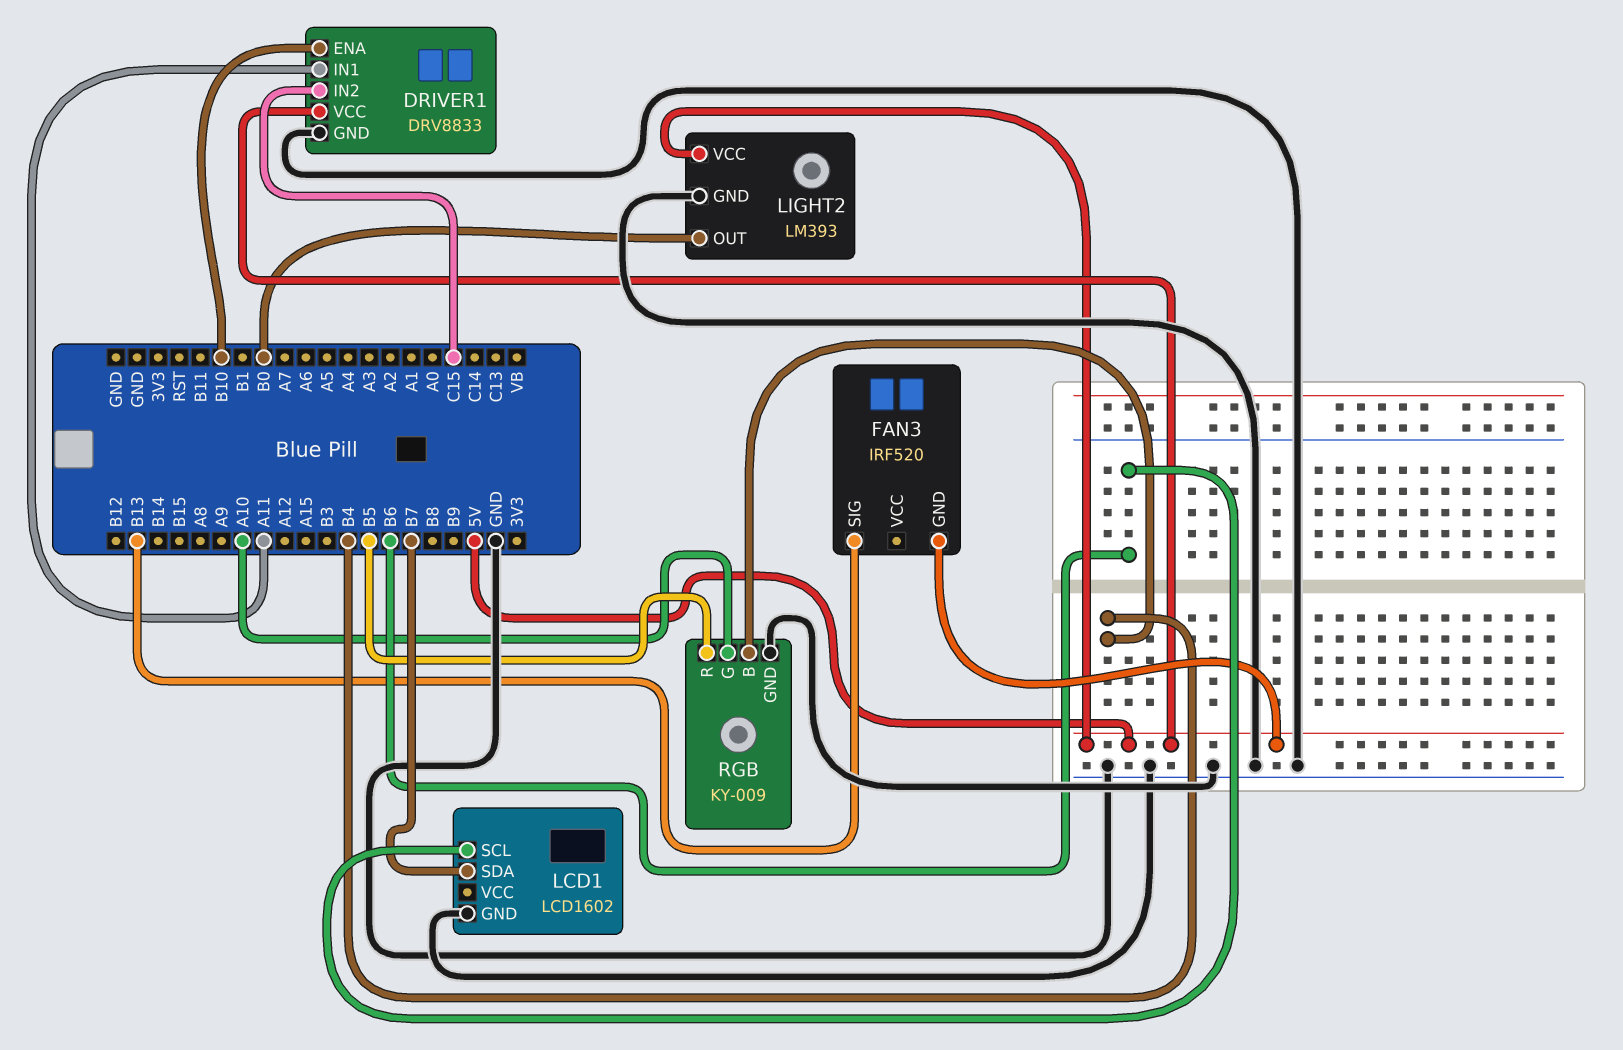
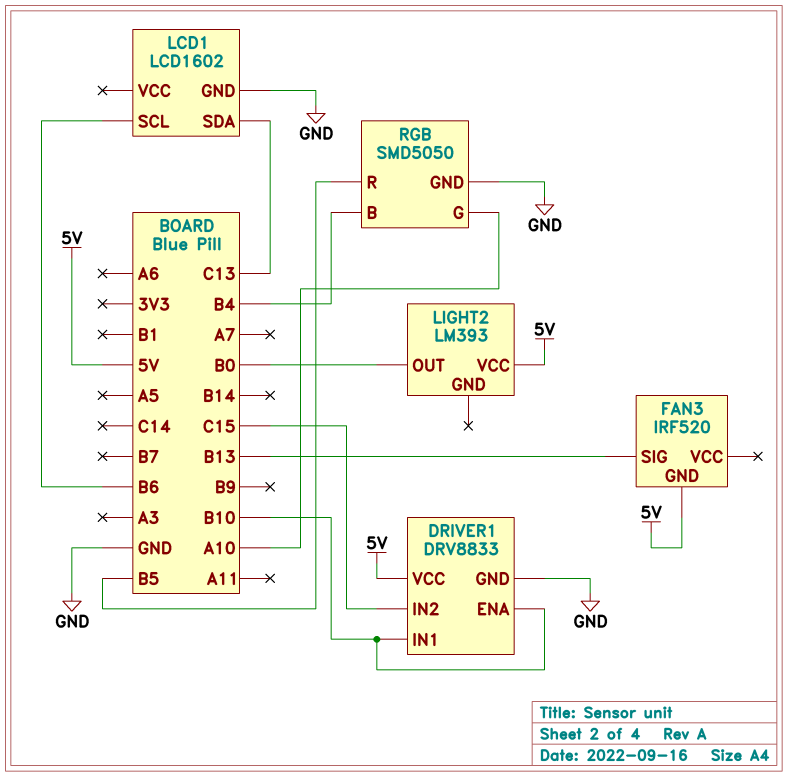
DRIVER1 pin IN1: A11 -> B10
LCD1 pin SDA: B7 -> C13
LIGHT2 pin GND: GND -> none
RGB: KY-009 -> SMD5050

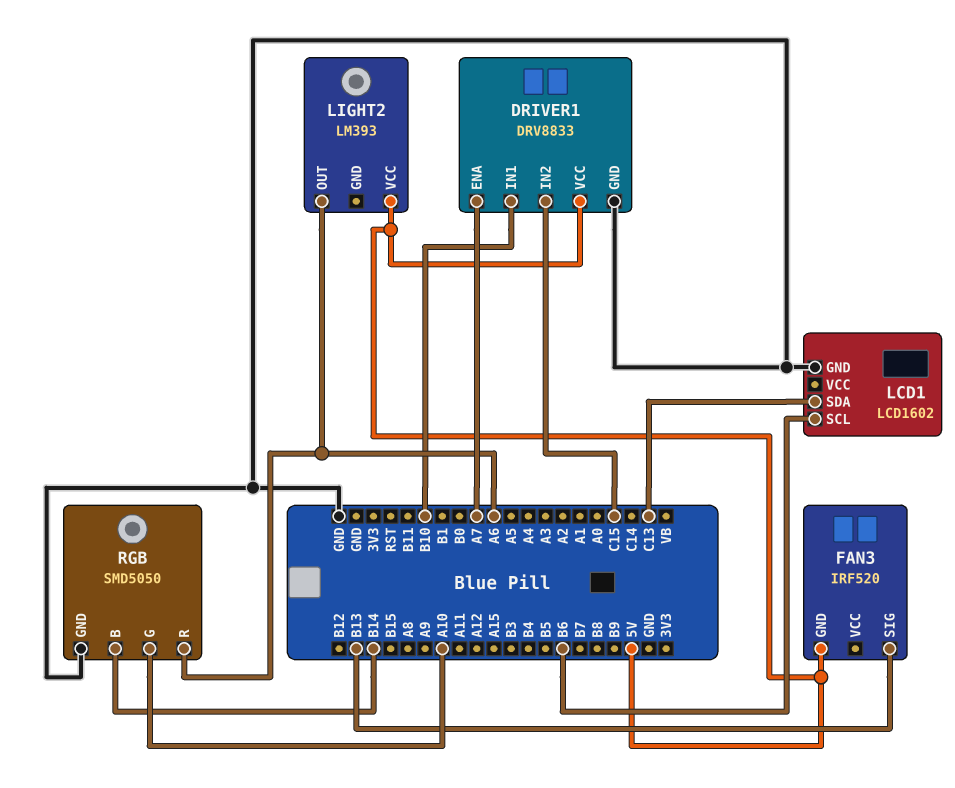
DRIVER1 pin ENA: B10 -> A7
LIGHT2 pin OUT: B0 -> A6
RGB pin B: B4 -> B14
RGB pin R: B5 -> A6

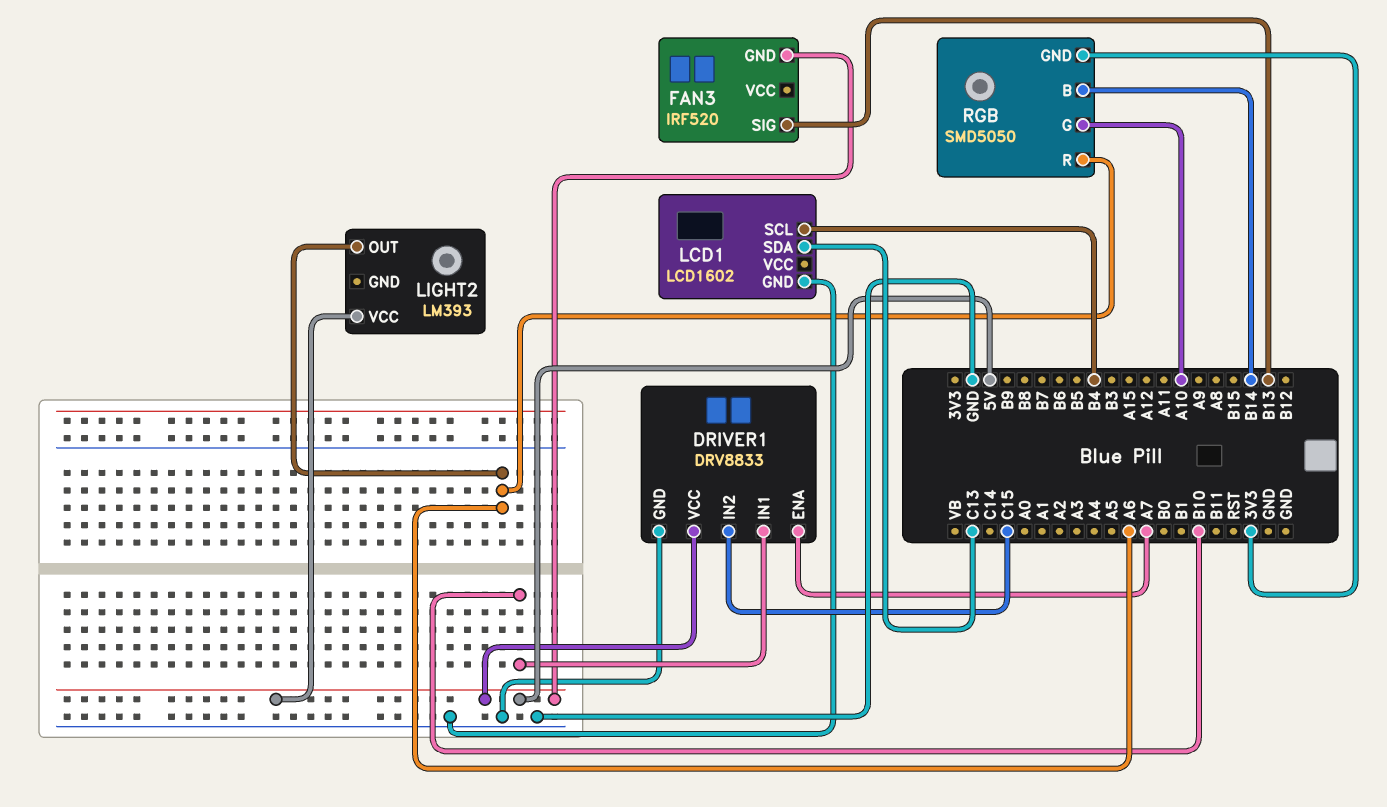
LCD1 pin SCL: B6 -> B4
RGB pin GND: GND -> 3V3

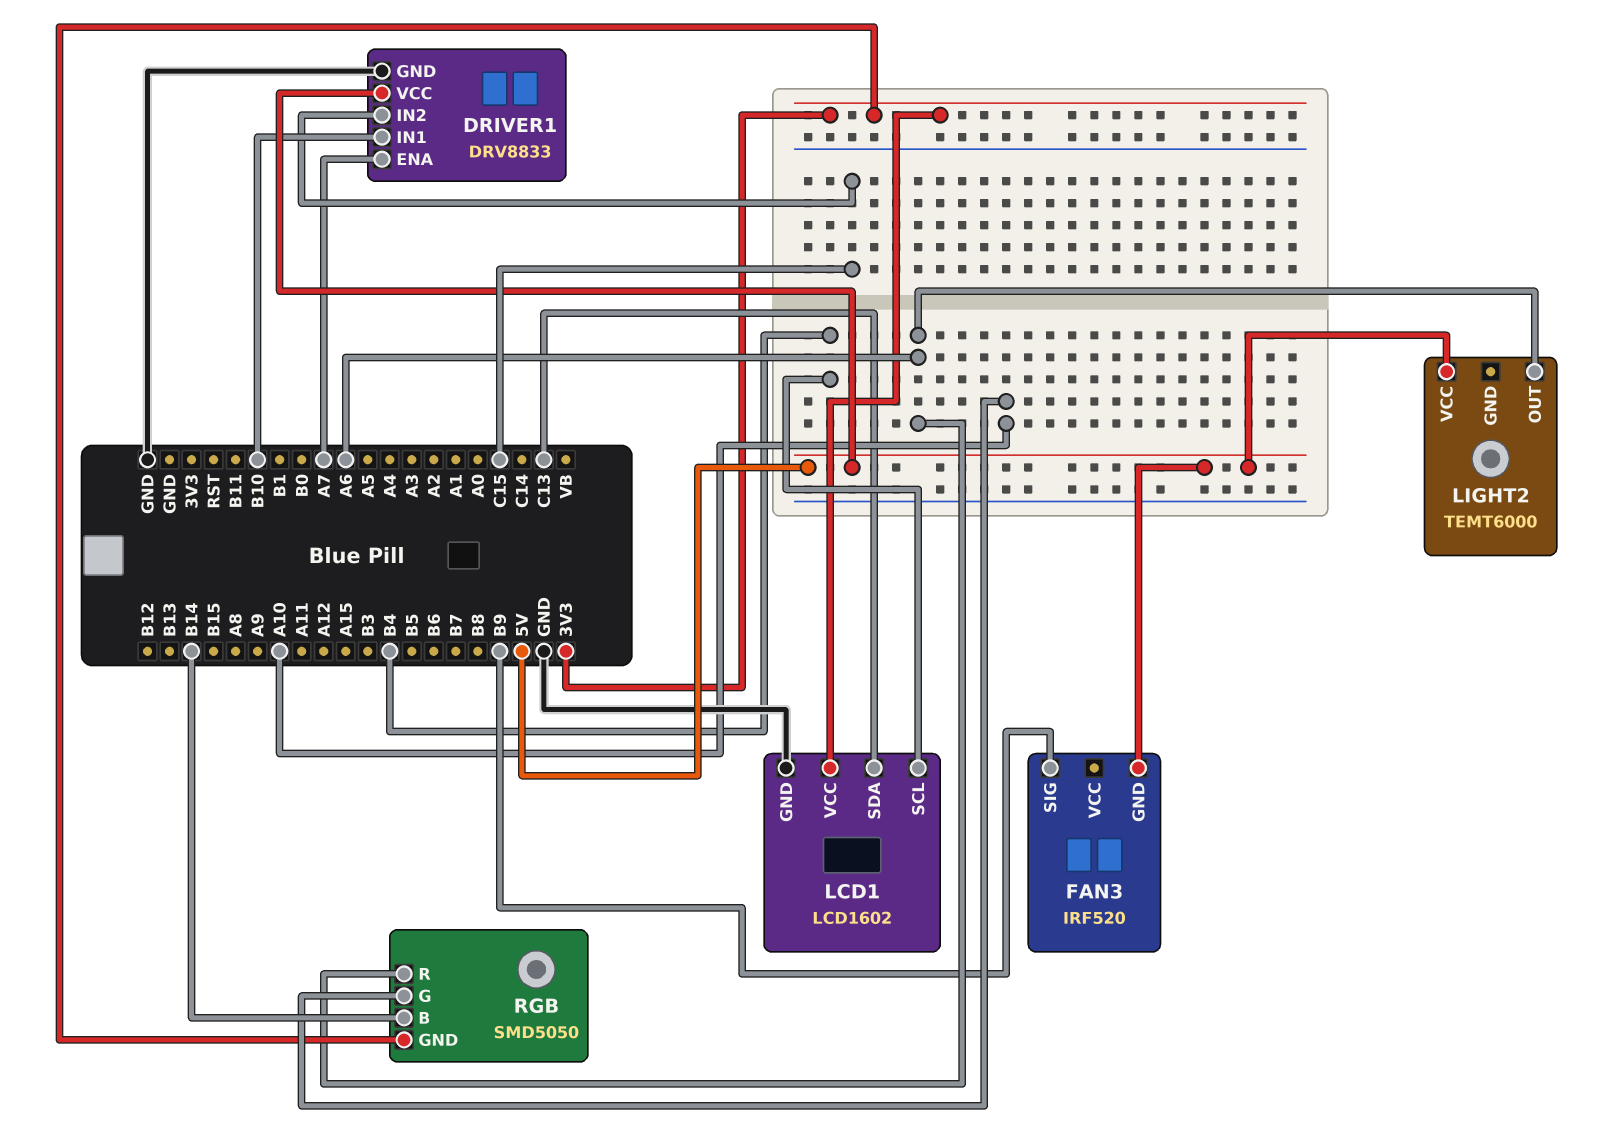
FAN3 pin SIG: B13 -> B9
LCD1 pin VCC: none -> 3V3
LIGHT2: LM393 -> TEMT6000

